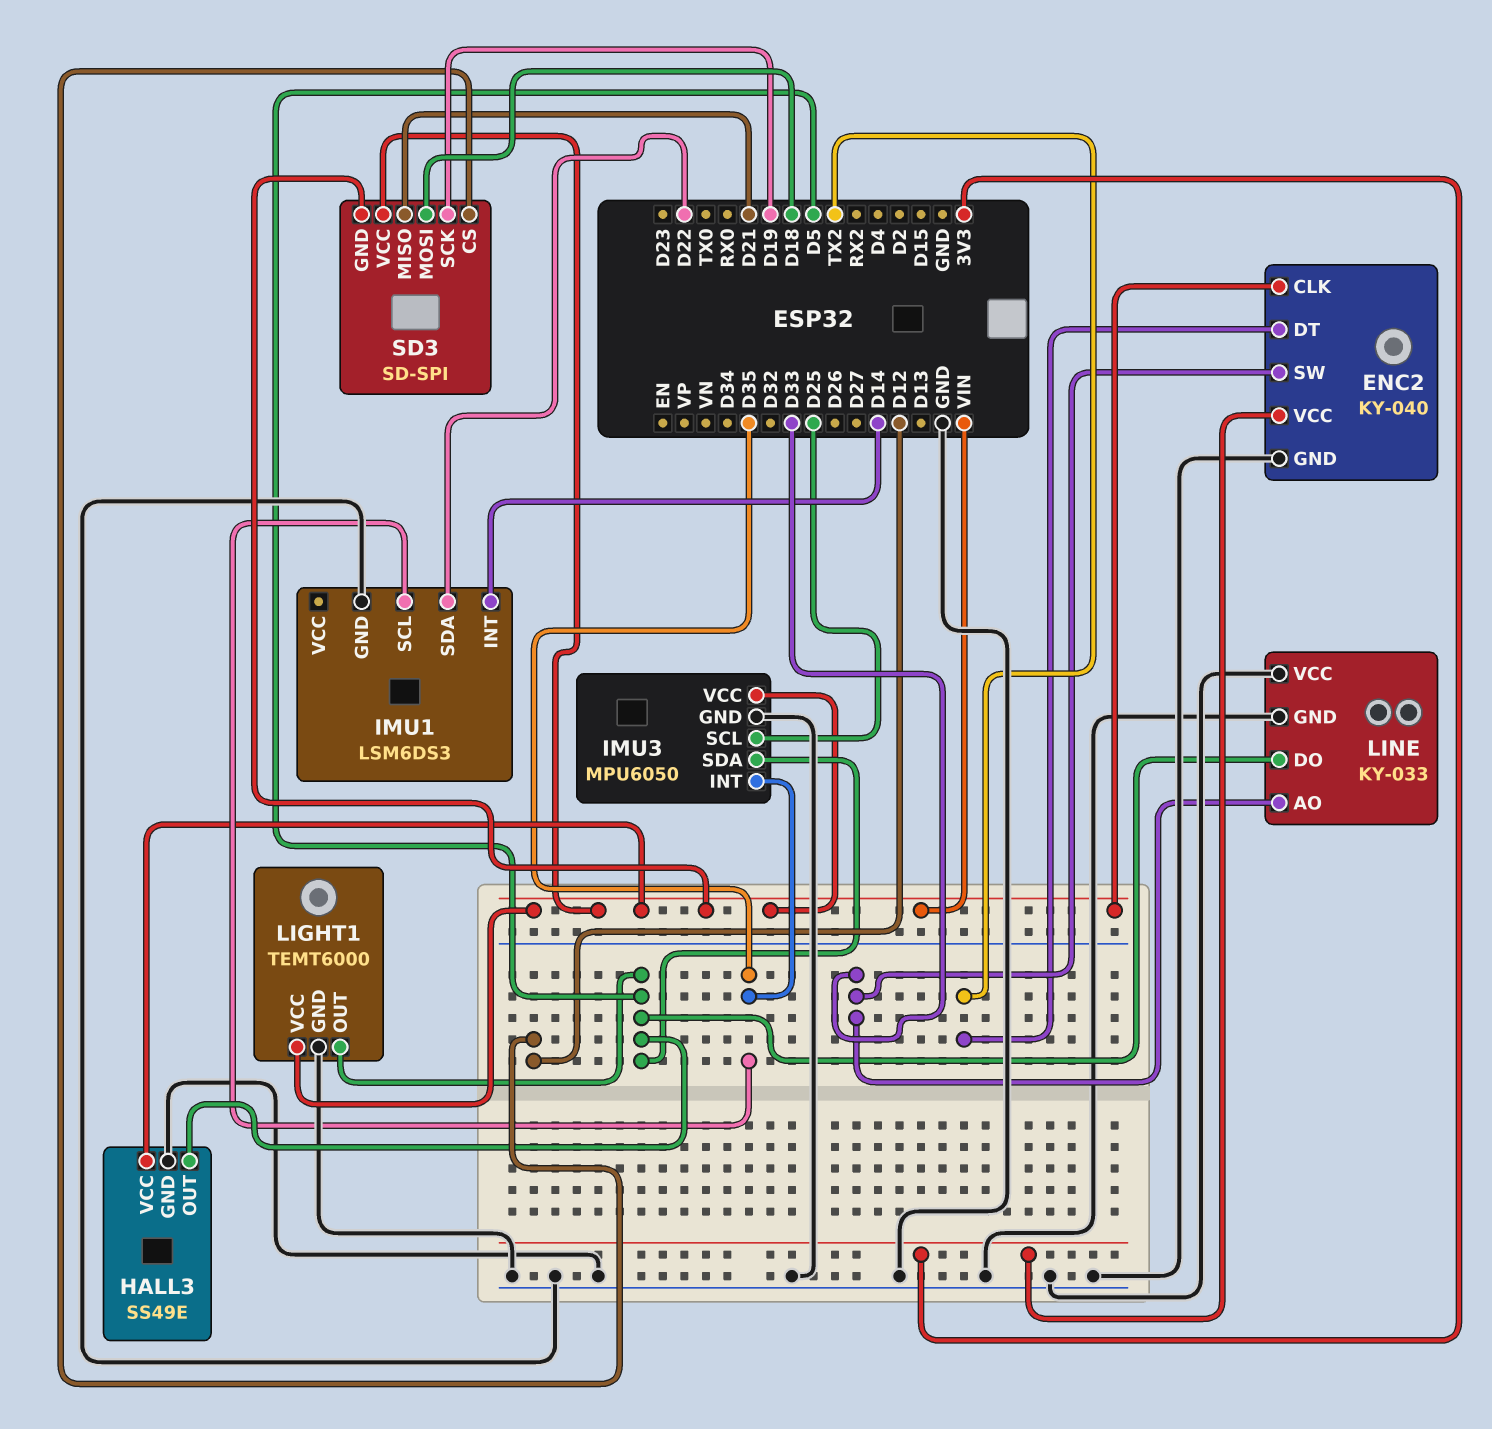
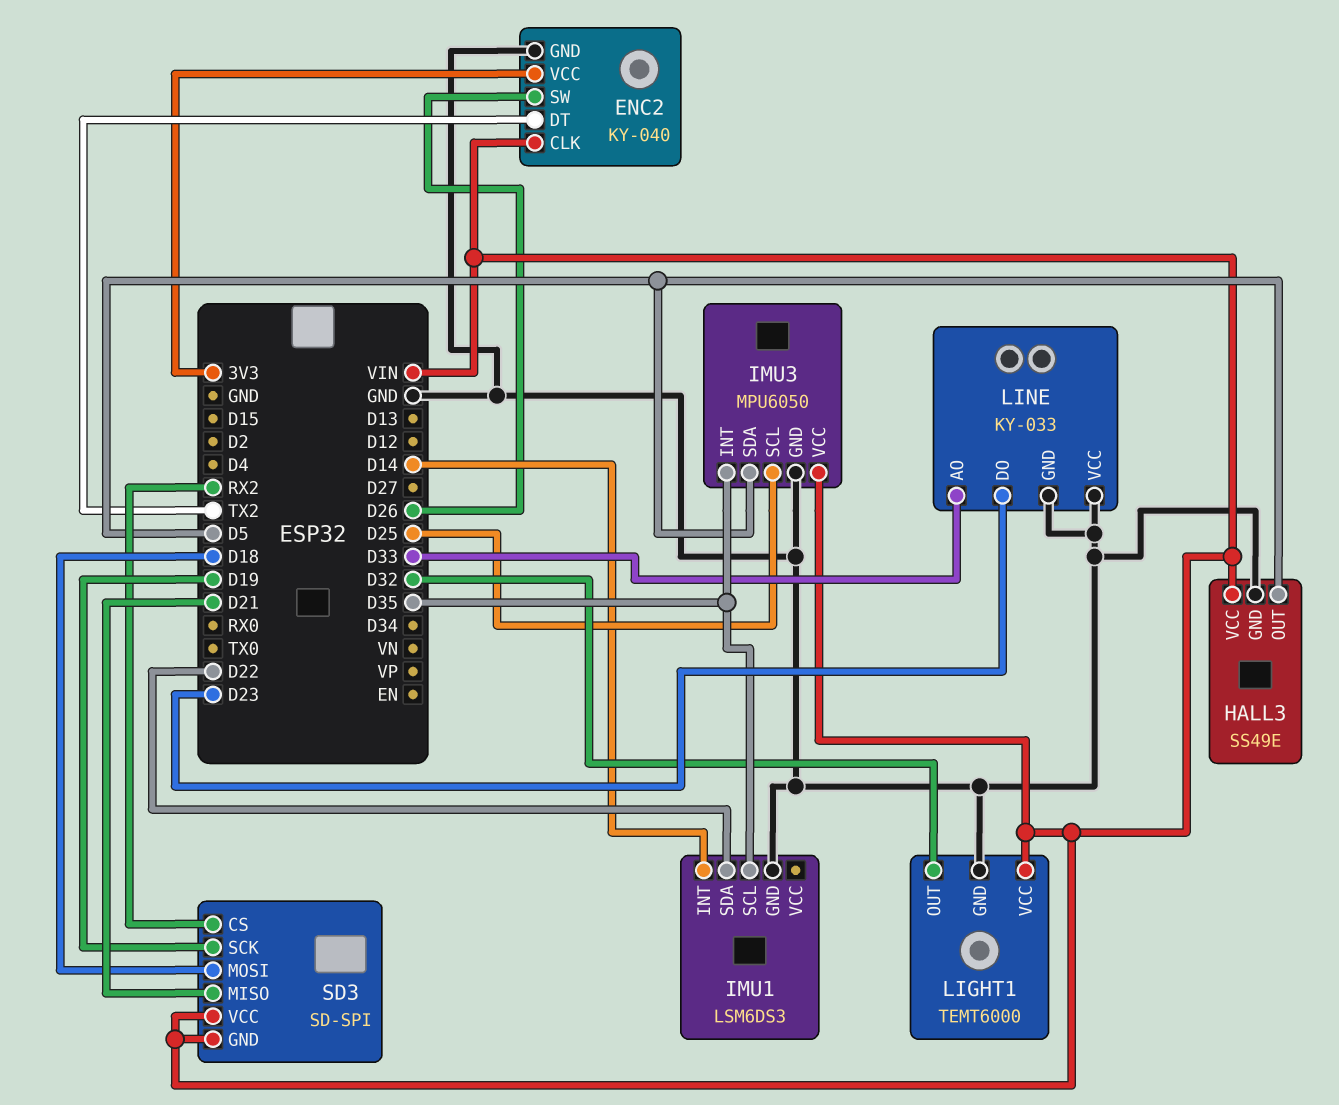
ENC2 pin SW: D33 -> D26
LIGHT1 pin OUT: D5 -> D32
LINE pin DO: D5 -> D23
SD3 pin CS: D12 -> RX2

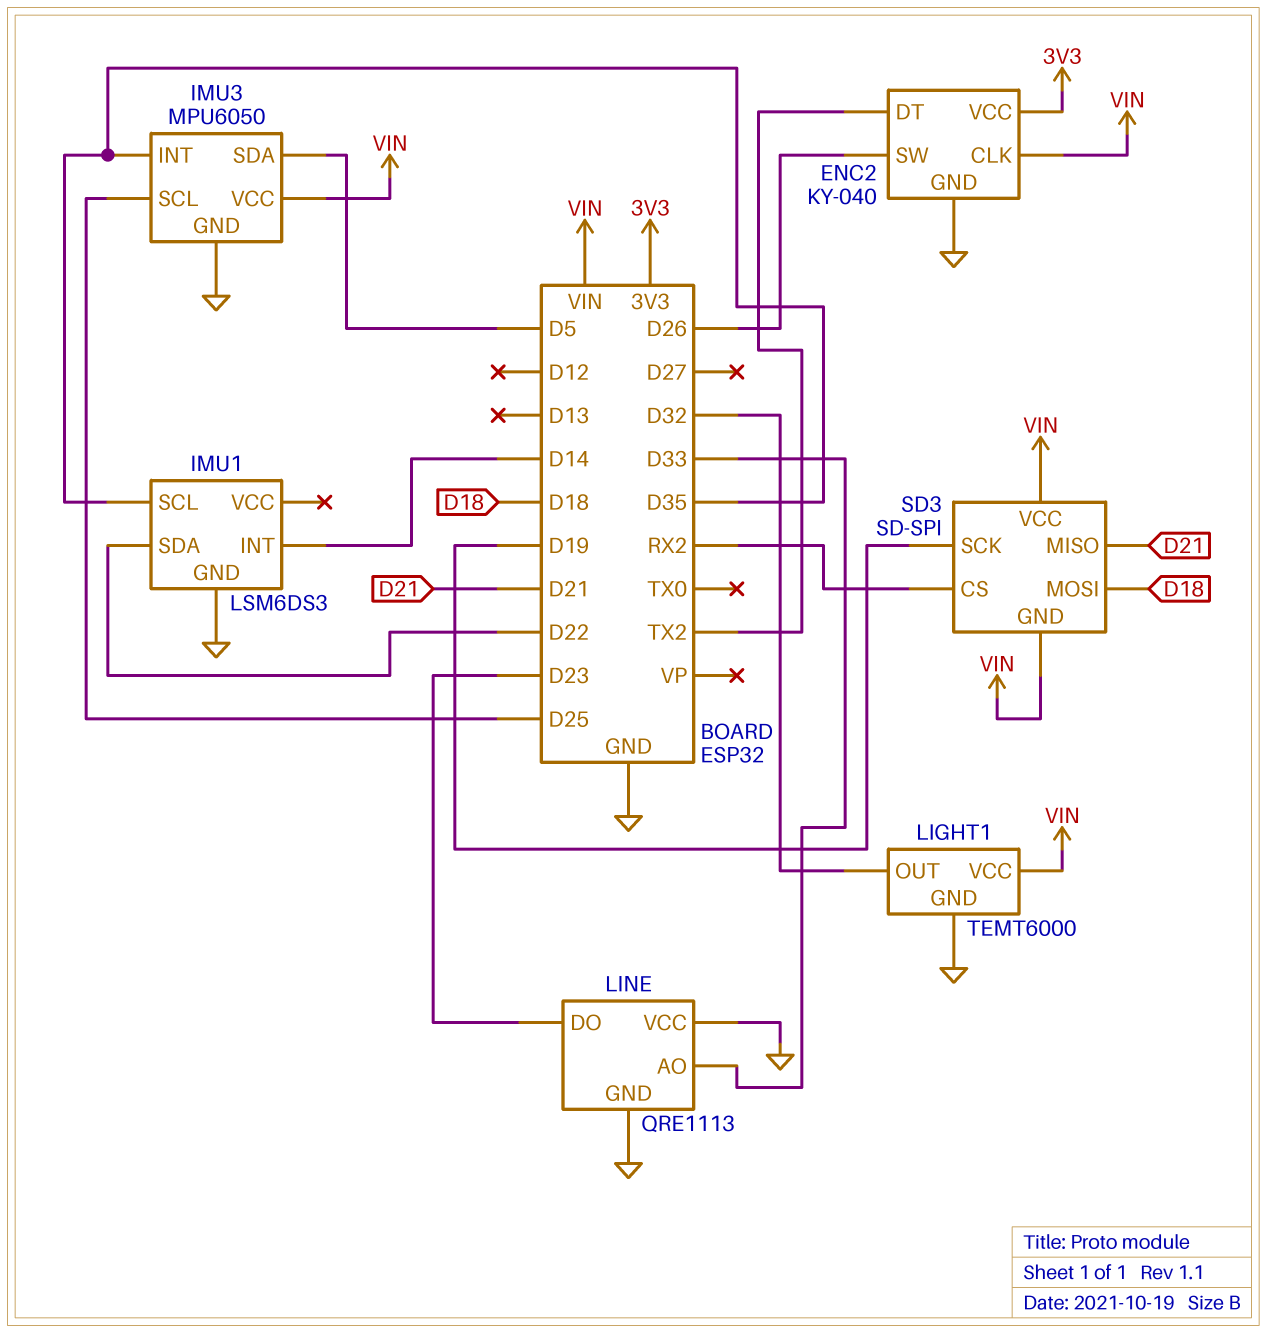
HALL3: SS49E -> none
HALL3 pin GND: GND -> none
HALL3 pin OUT: D5 -> none
HALL3 pin VCC: VIN -> none
LINE: KY-033 -> QRE1113

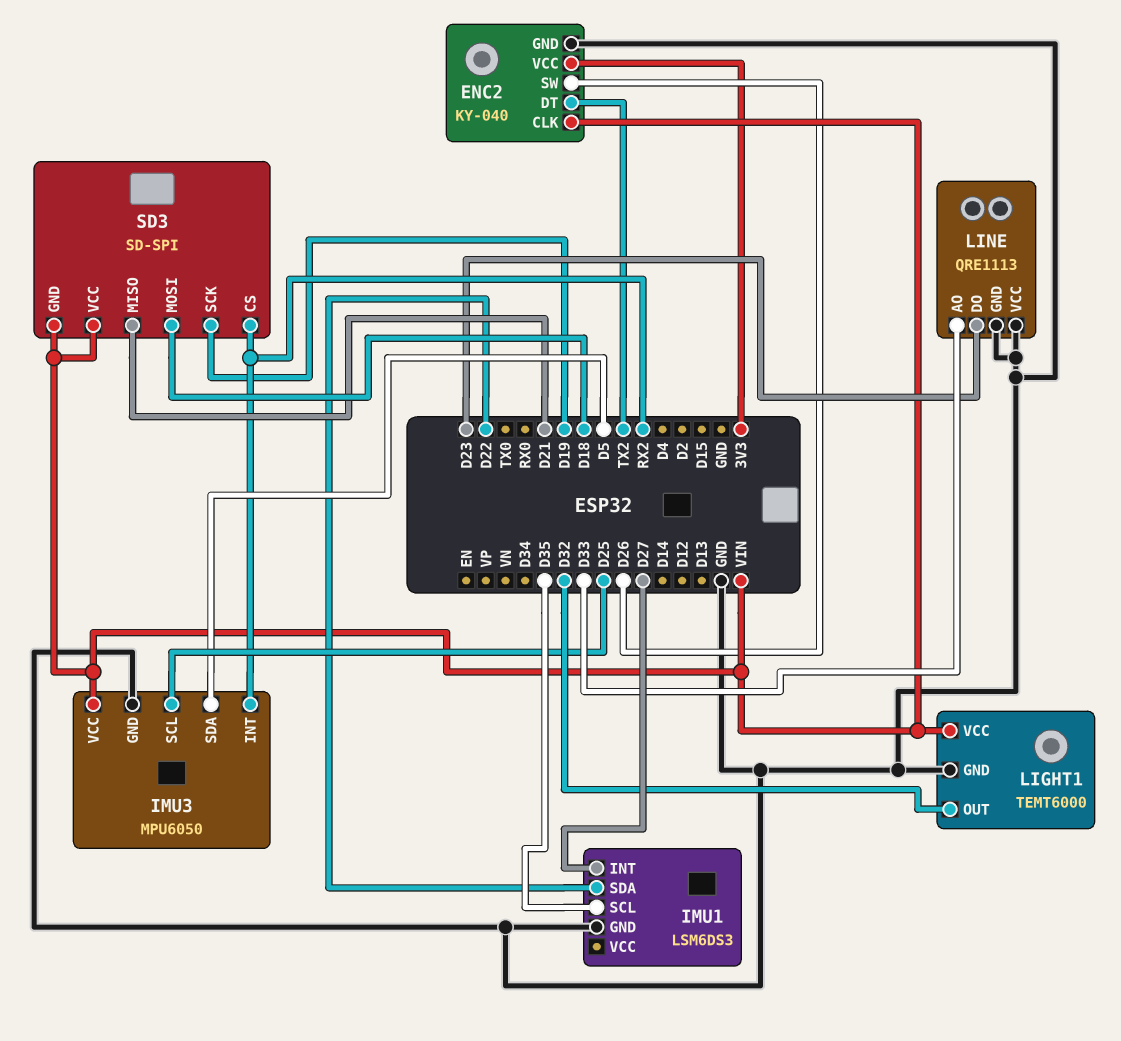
IMU1 pin INT: D14 -> D27
IMU3 pin INT: D35 -> RX2

